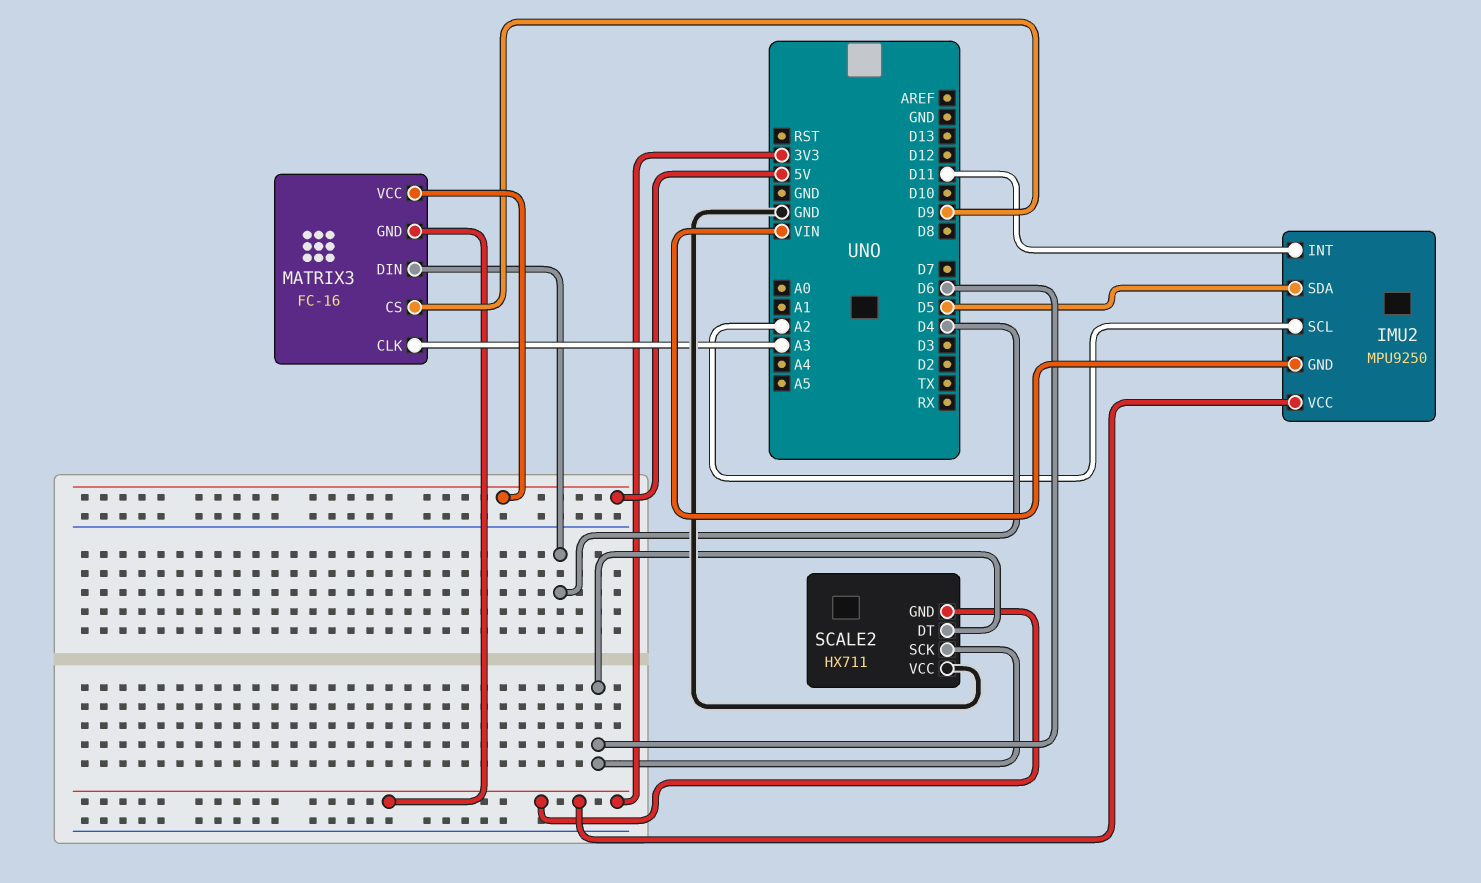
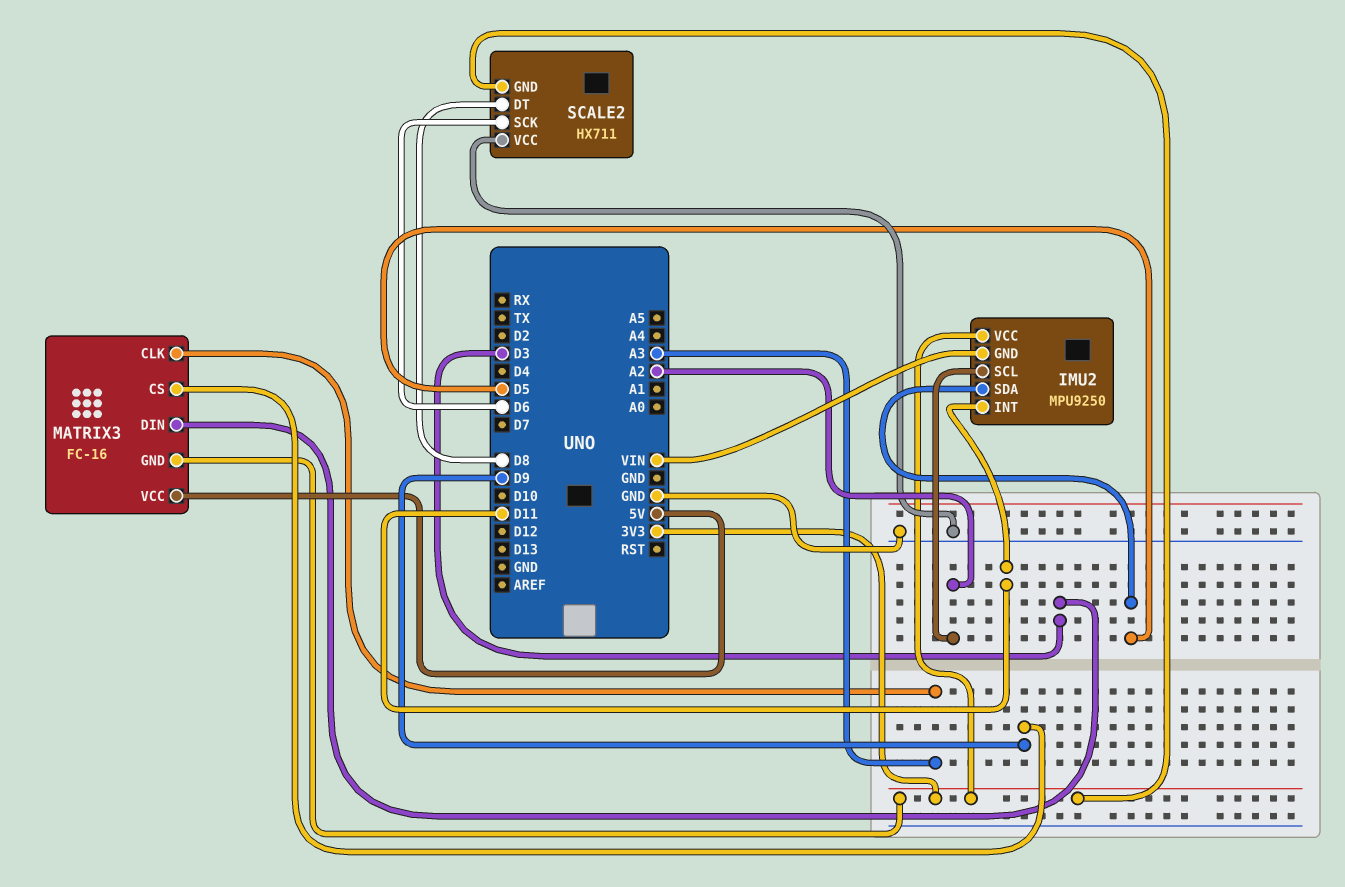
MATRIX3 pin DIN: D4 -> D3
SCALE2 pin DT: D6 -> D8

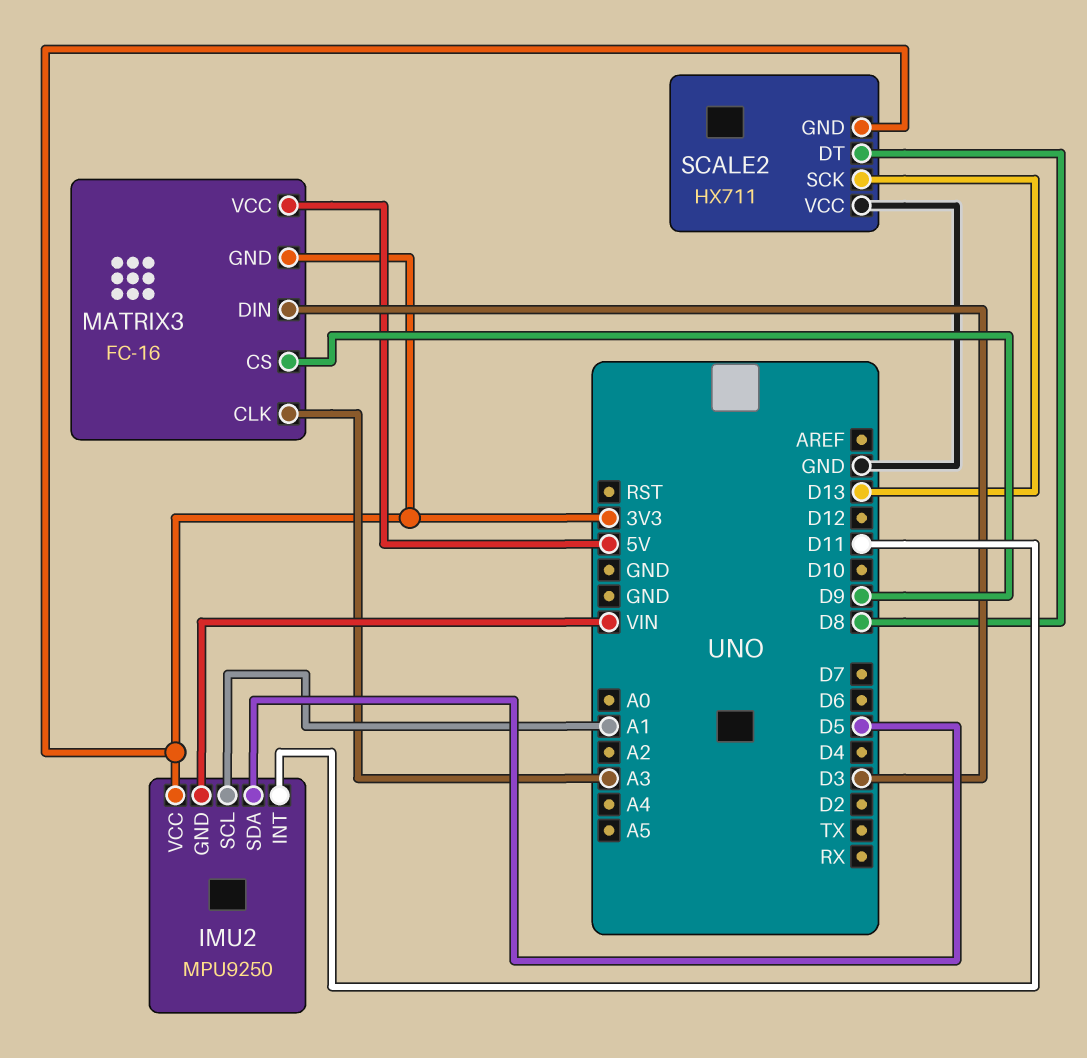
IMU2 pin SCL: A2 -> A1
SCALE2 pin SCK: D6 -> D13

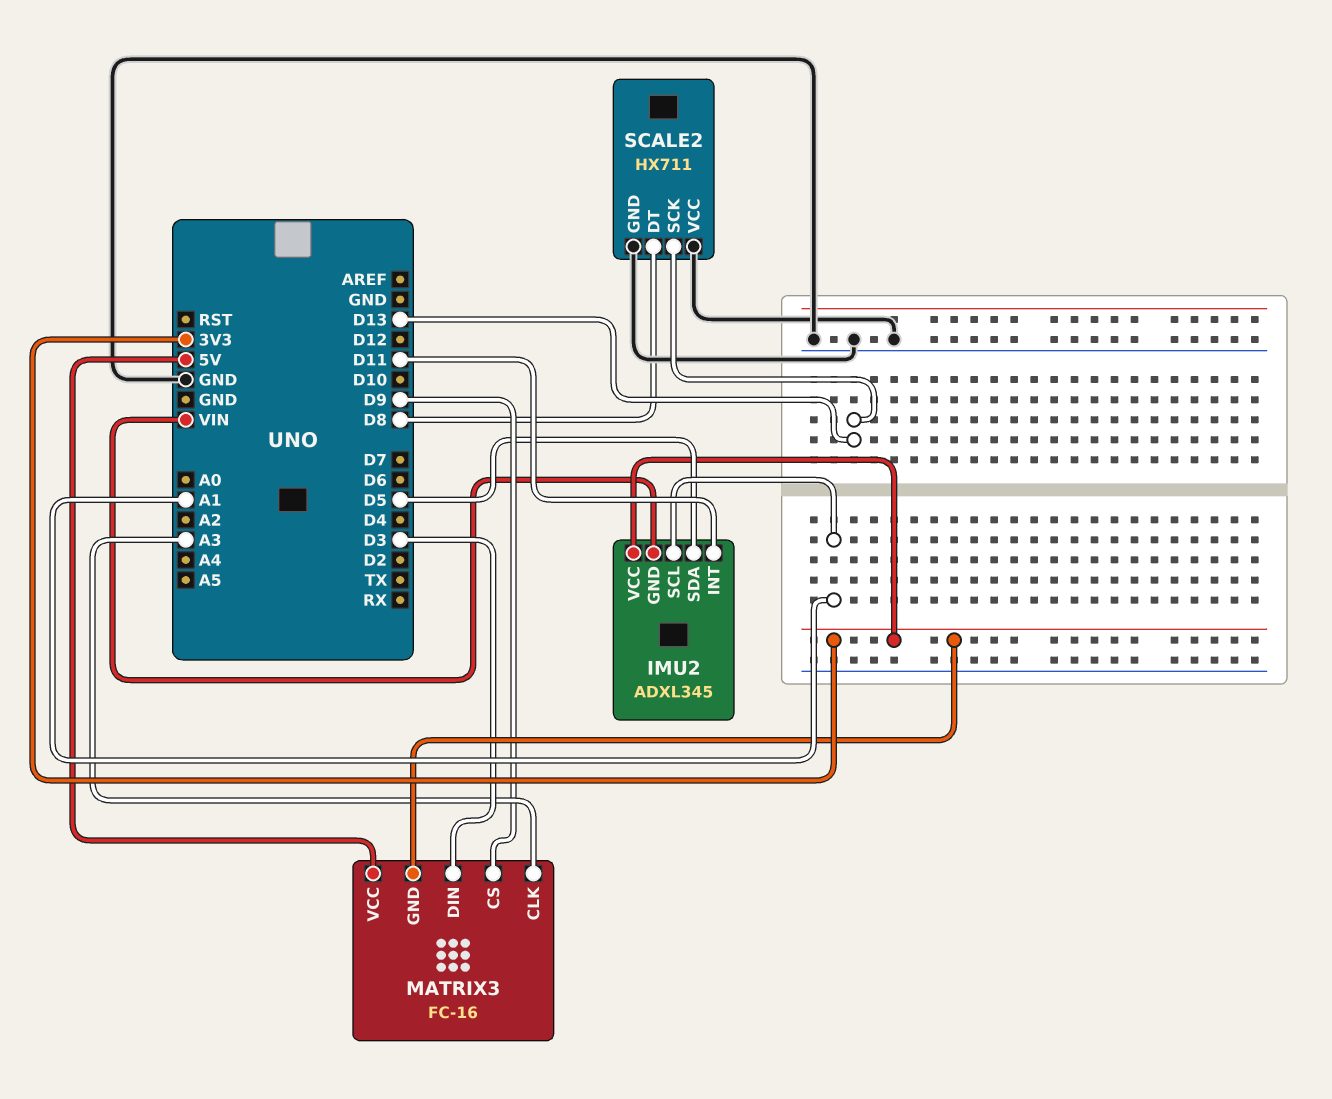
IMU2: MPU9250 -> ADXL345
SCALE2 pin GND: 3V3 -> GND

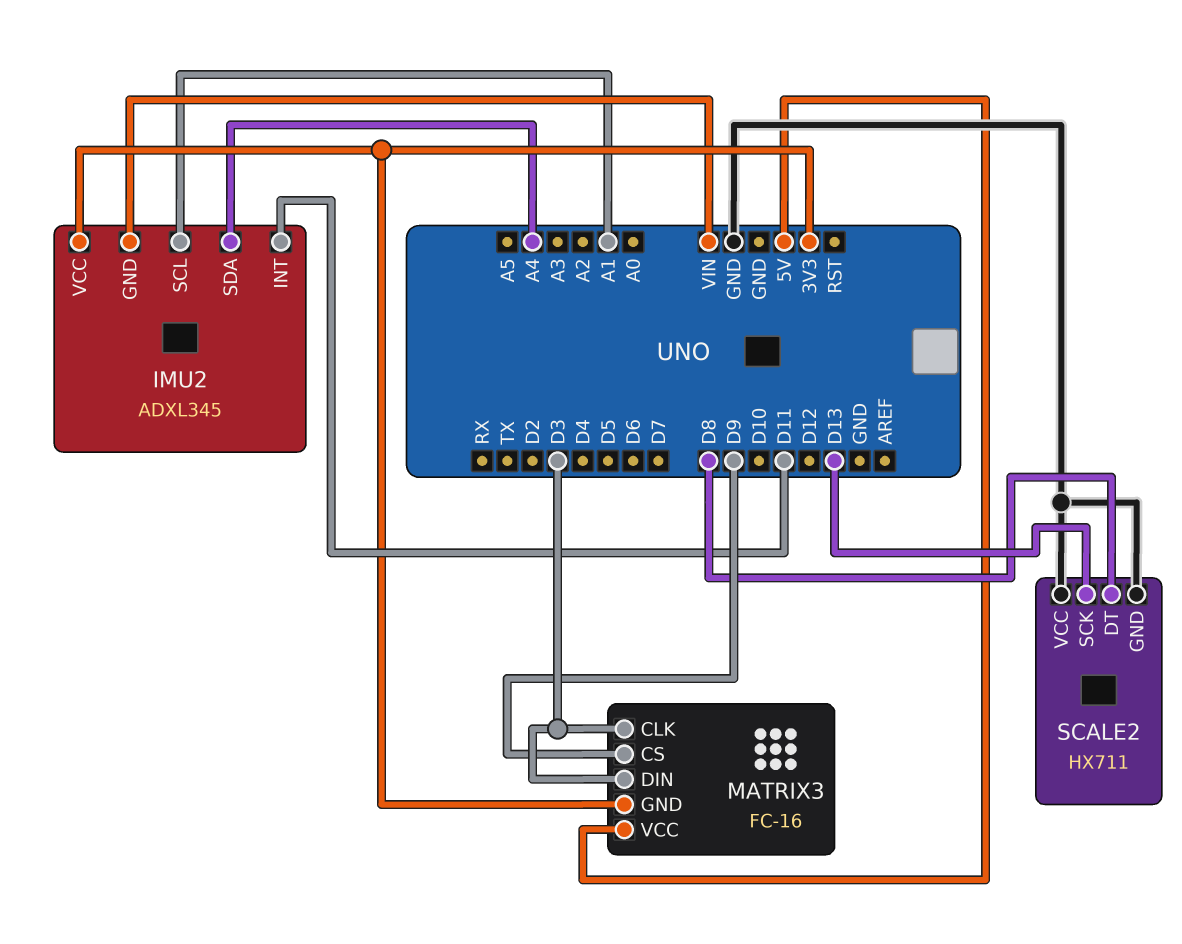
IMU2 pin SDA: D5 -> A4
MATRIX3 pin CLK: A3 -> D3

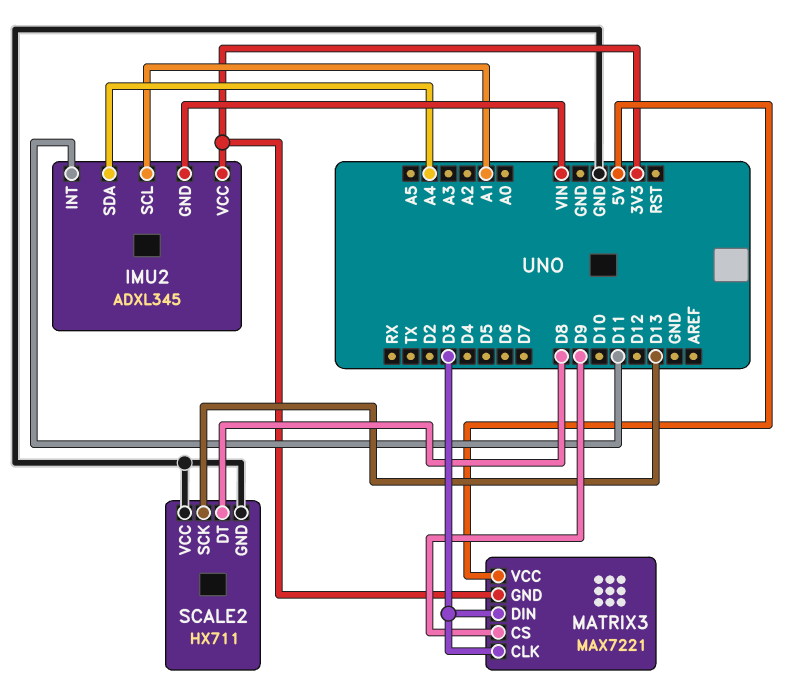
MATRIX3: FC-16 -> MAX7221

